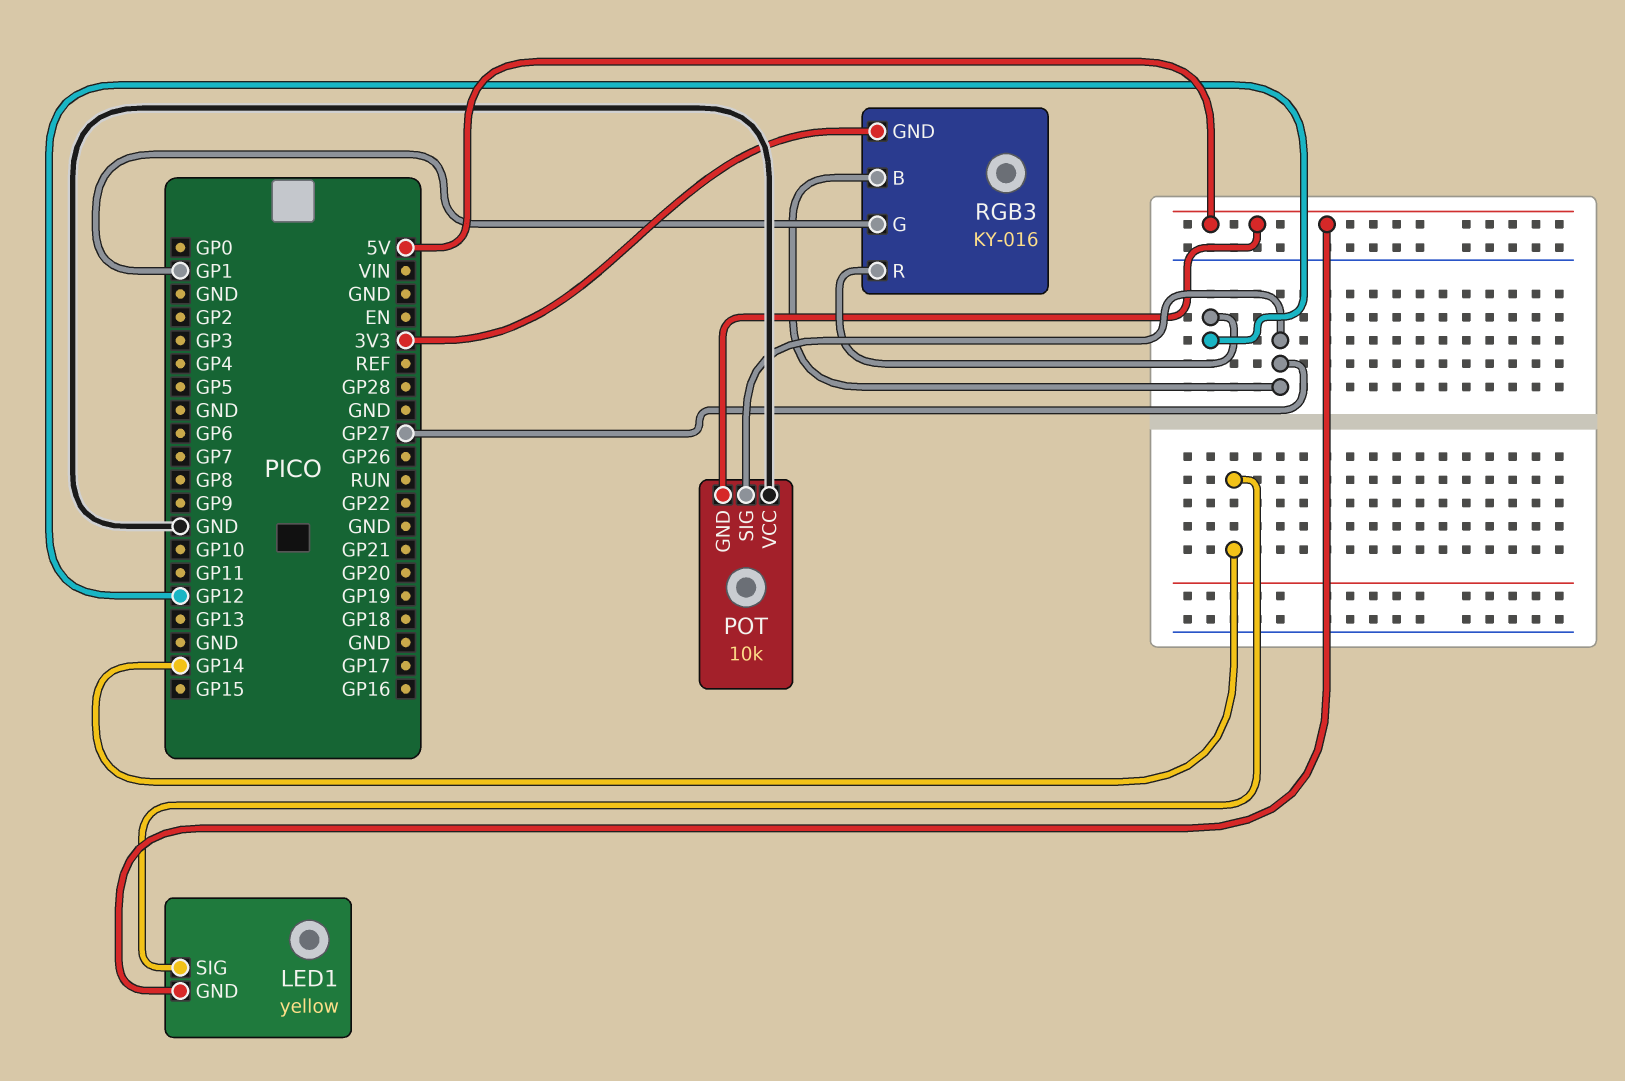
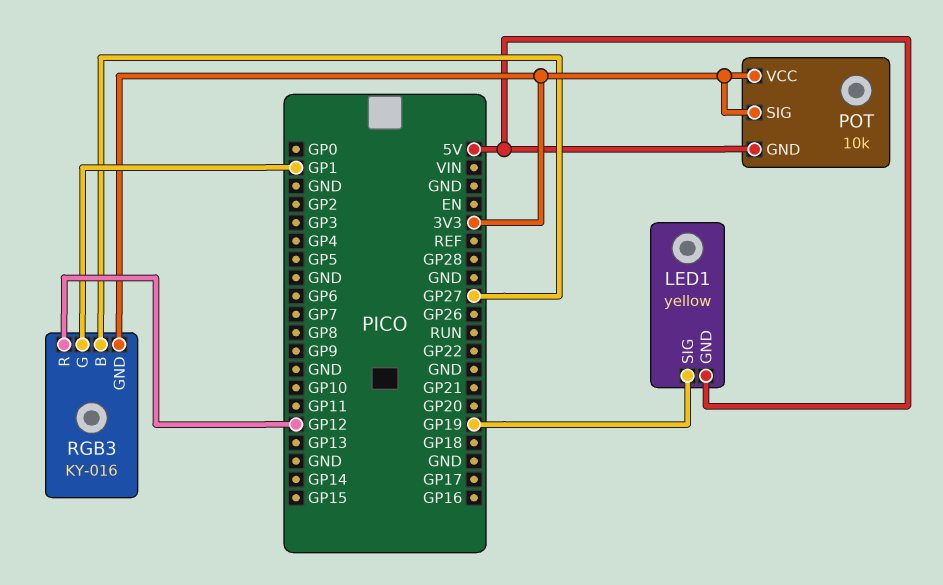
LED1 pin SIG: GP14 -> GP19
POT pin SIG: GP27 -> 3V3
POT pin VCC: GND -> 3V3

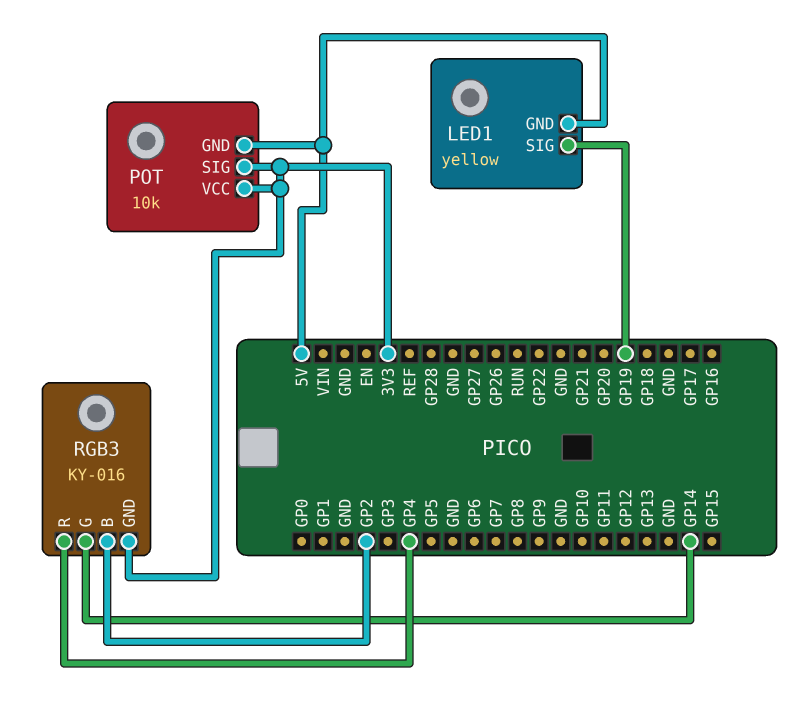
RGB3 pin B: GP27 -> GP2
RGB3 pin G: GP1 -> GP14
RGB3 pin R: GP12 -> GP4

